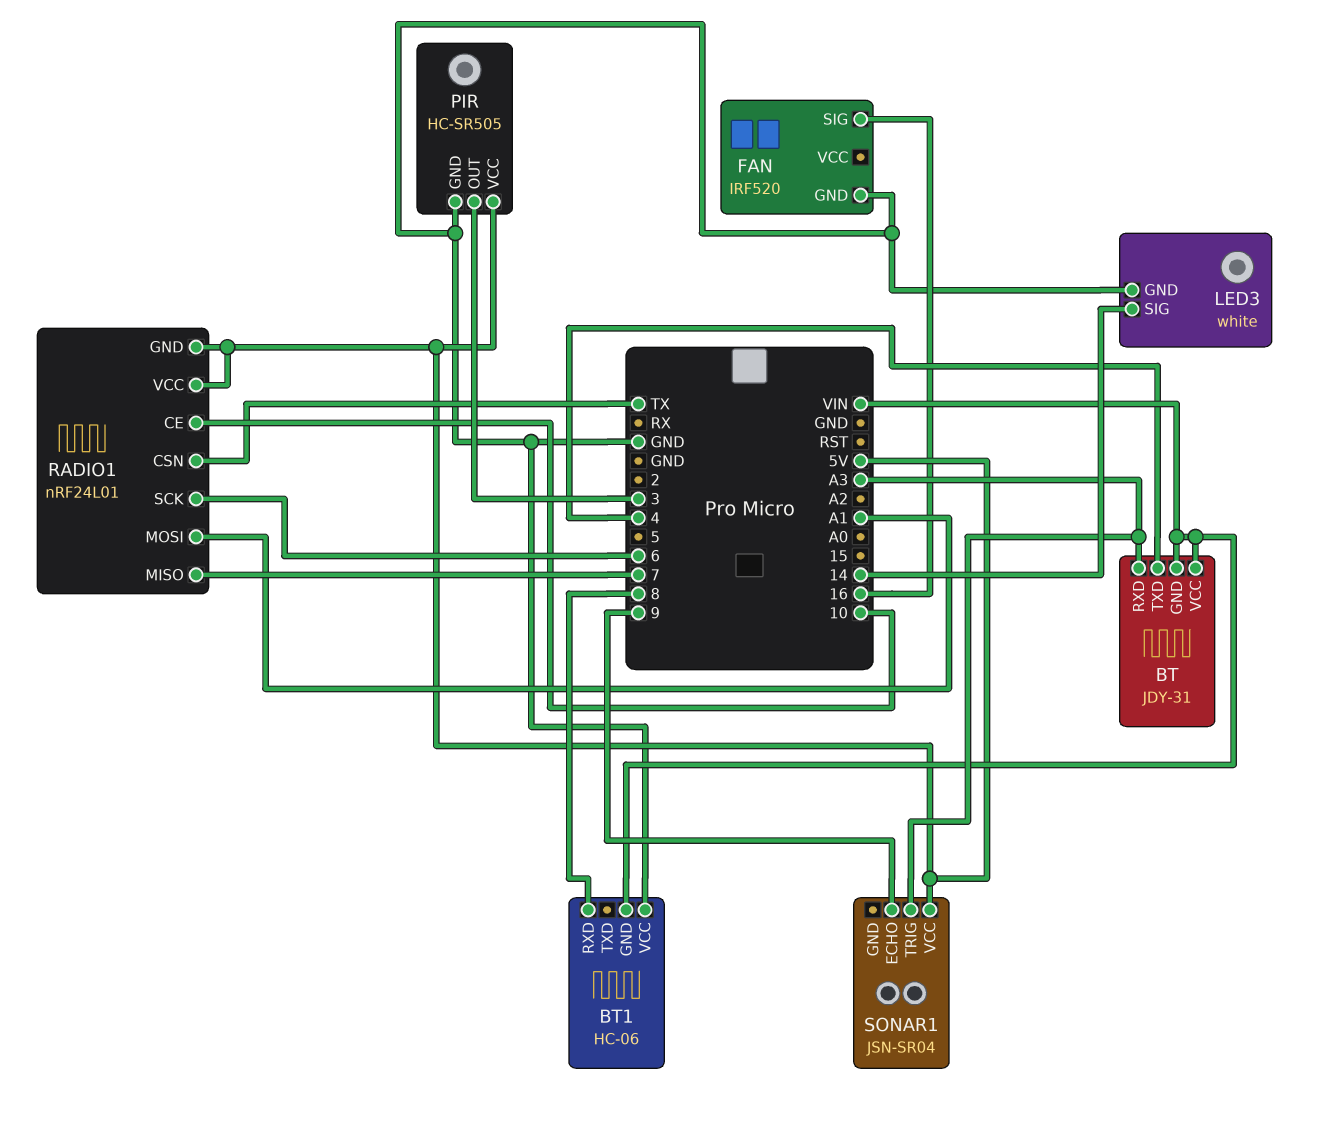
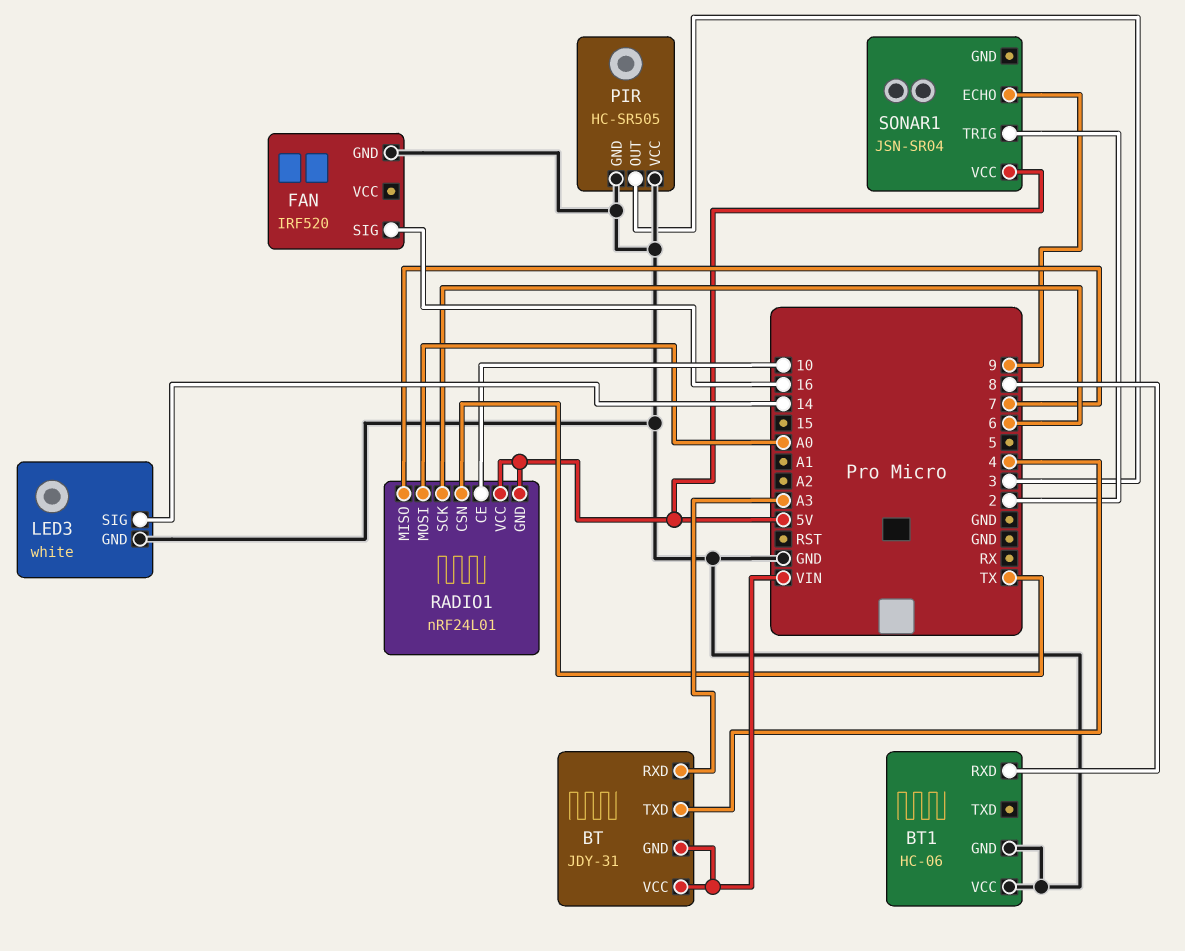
BT1 pin GND: VIN -> GND
PIR pin VCC: 5V -> GND
RADIO1 pin MOSI: A1 -> A0
SONAR1 pin TRIG: A3 -> 2

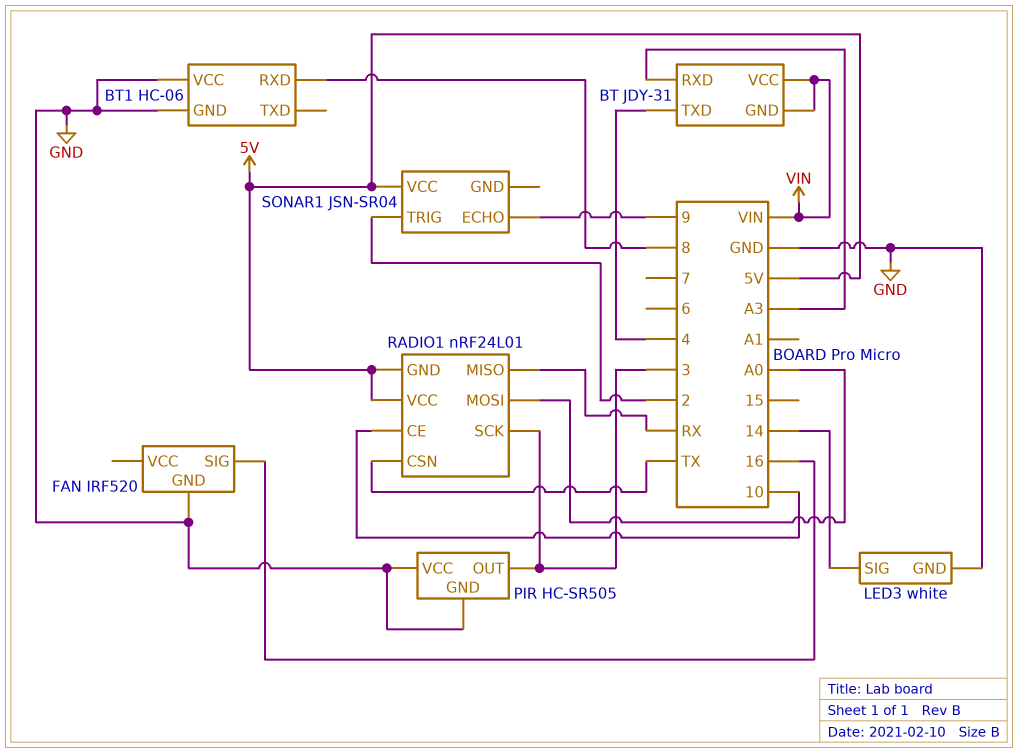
RADIO1 pin MISO: 7 -> RX
RADIO1 pin SCK: 6 -> 3

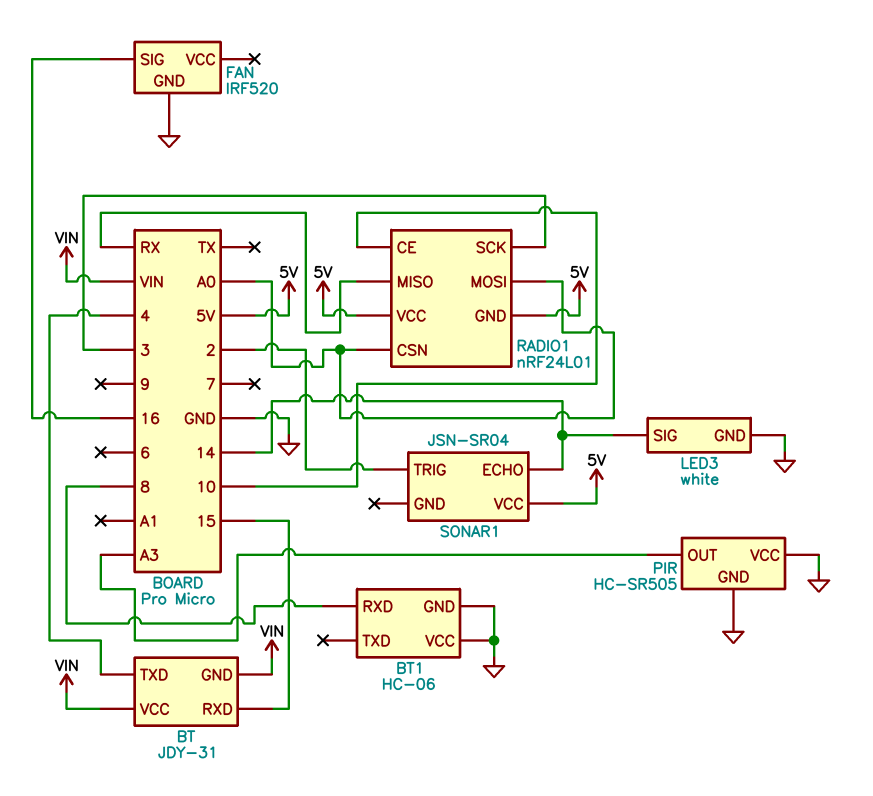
BT pin RXD: A3 -> 15
PIR pin OUT: 3 -> A3
RADIO1 pin CSN: TX -> A0
SONAR1 pin ECHO: 9 -> 14

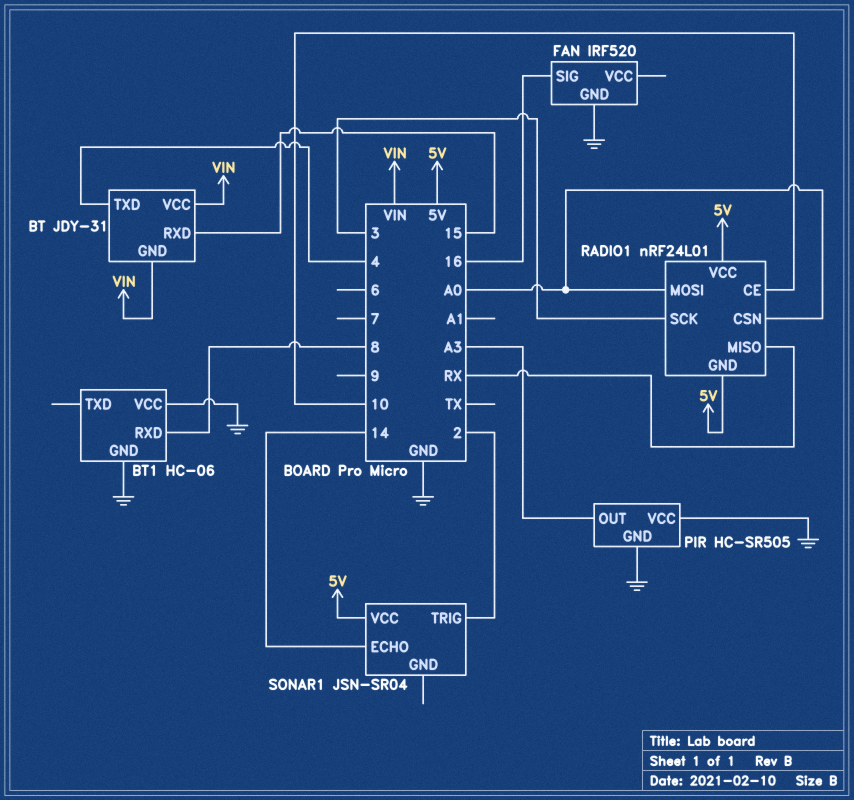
LED3: white -> none
LED3 pin GND: GND -> none
LED3 pin SIG: 14 -> none

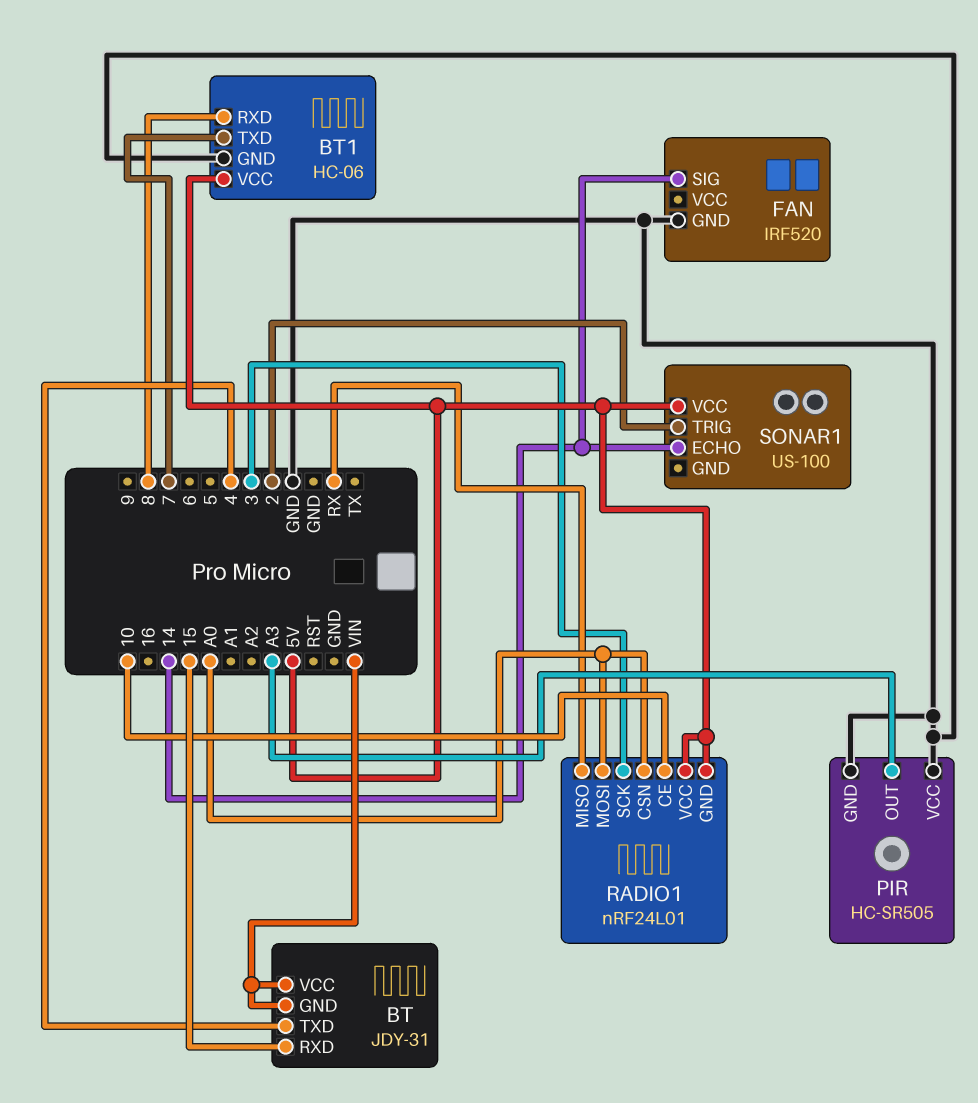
BT1 pin TXD: none -> 7
BT1 pin VCC: GND -> 5V
FAN pin SIG: 16 -> 14
SONAR1: JSN-SR04 -> US-100

